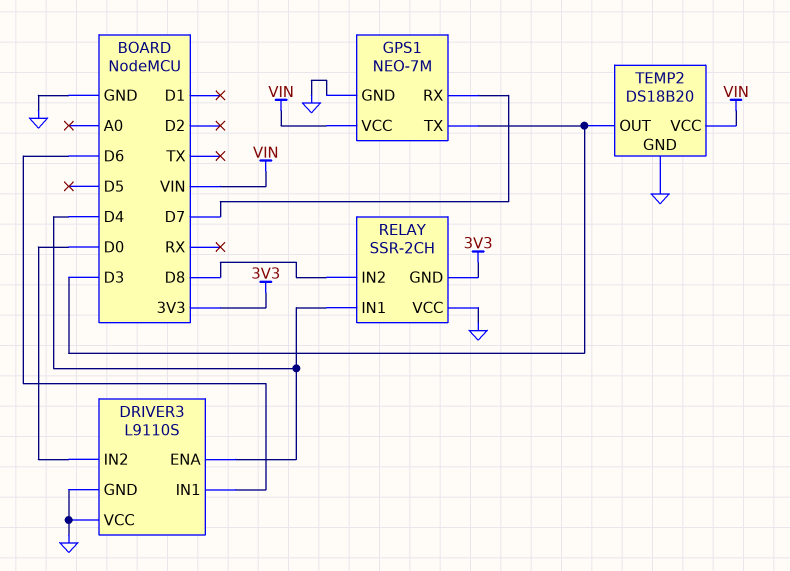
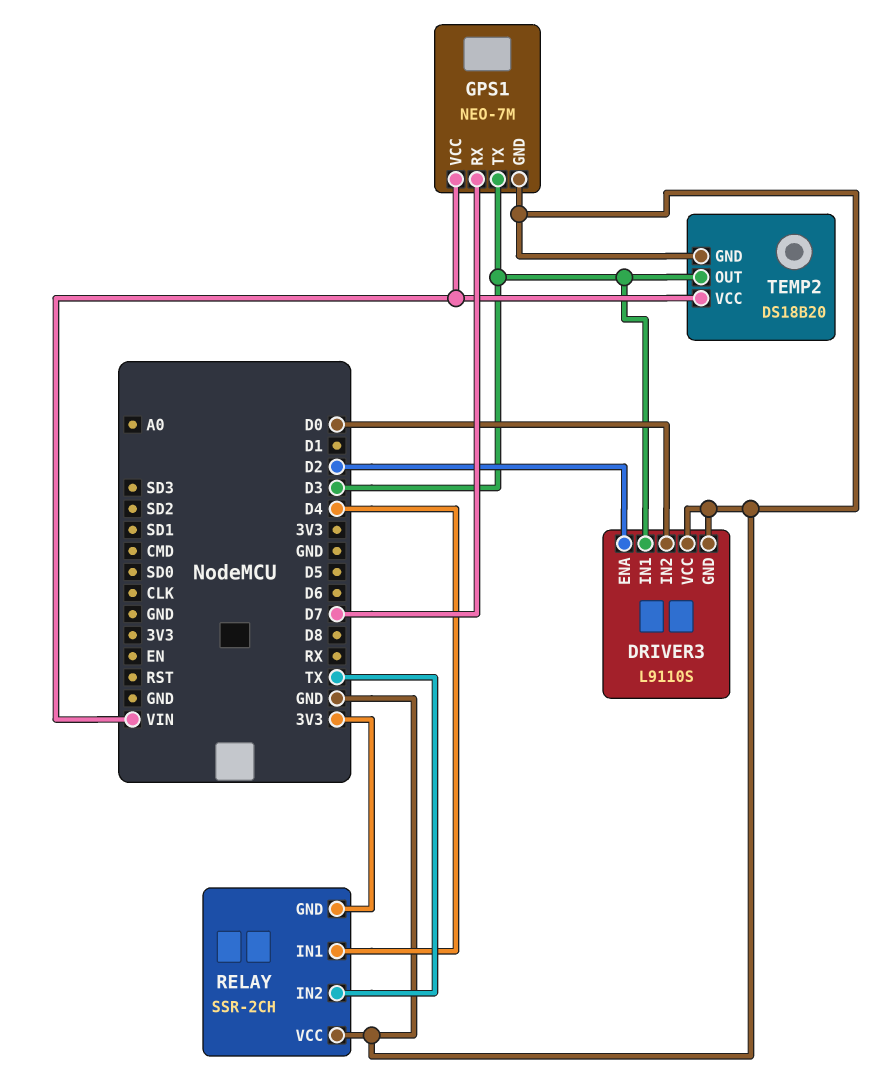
DRIVER3 pin ENA: D4 -> D2
DRIVER3 pin IN1: D6 -> D3
RELAY pin IN2: D8 -> TX

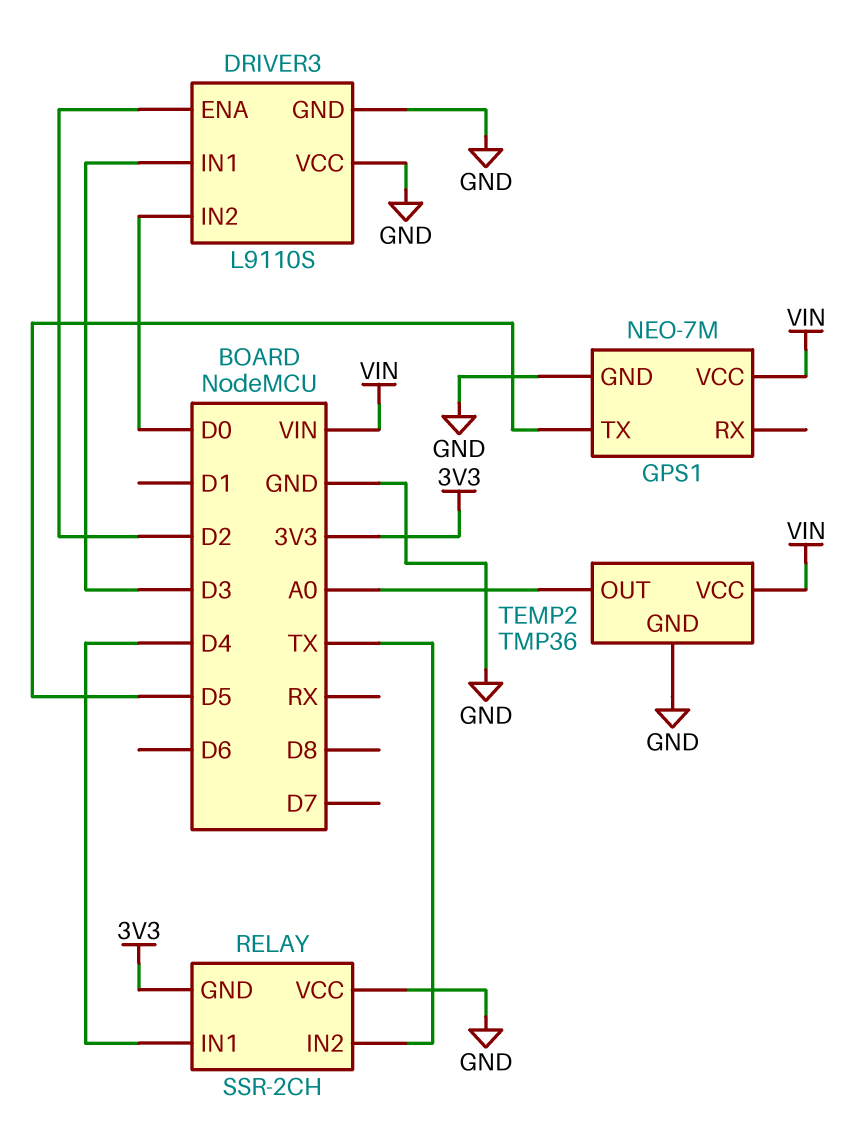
GPS1 pin RX: D7 -> none
GPS1 pin TX: D3 -> D5
TEMP2: DS18B20 -> TMP36
TEMP2 pin OUT: D3 -> A0

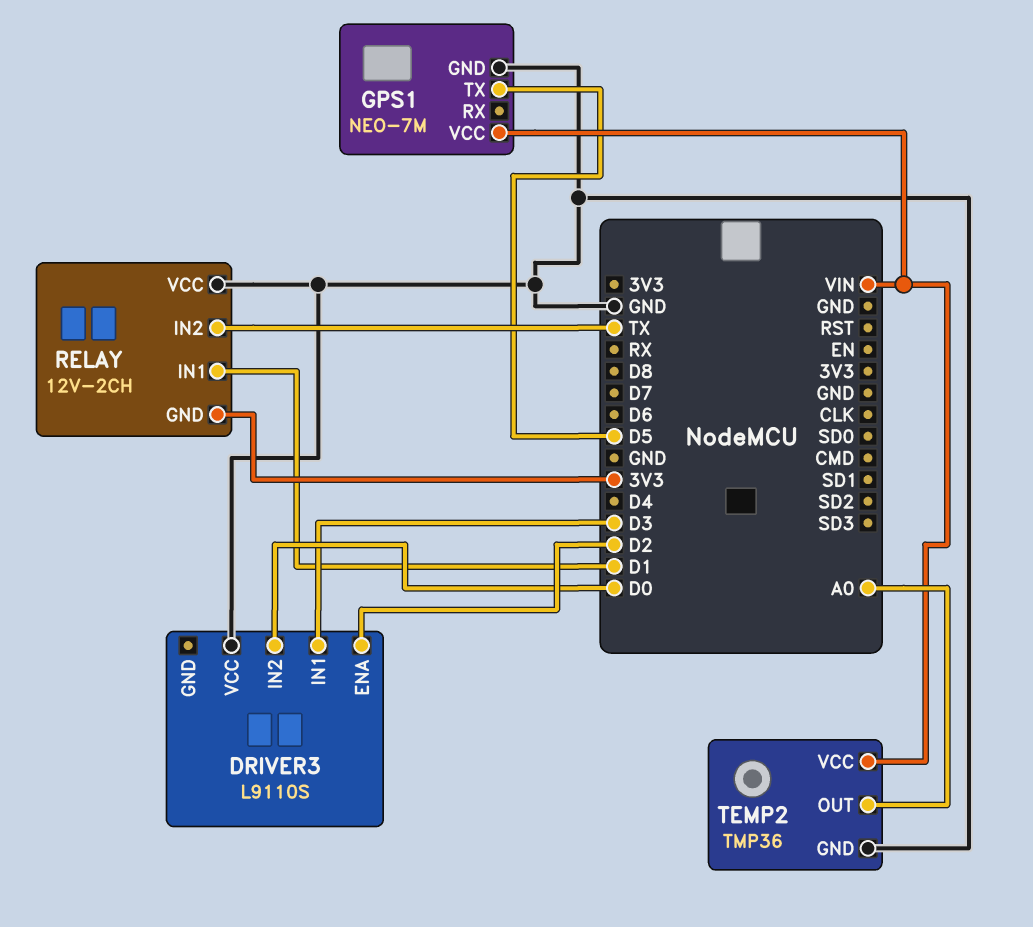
DRIVER3 pin GND: GND -> none
RELAY: SSR-2CH -> 12V-2CH
RELAY pin IN1: D4 -> D1

